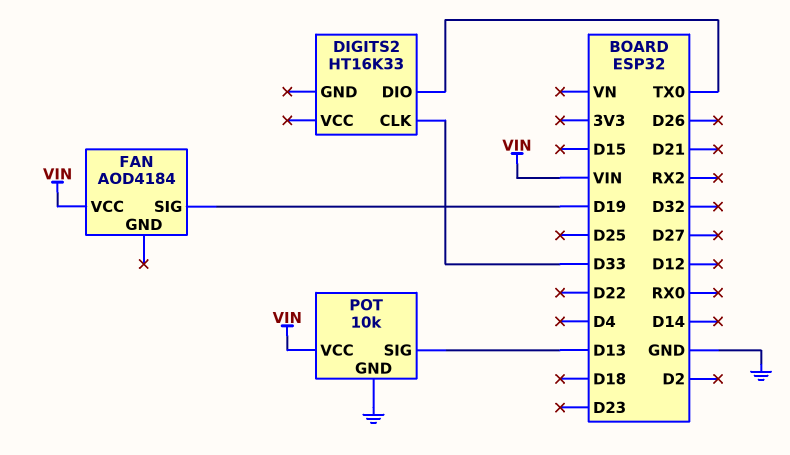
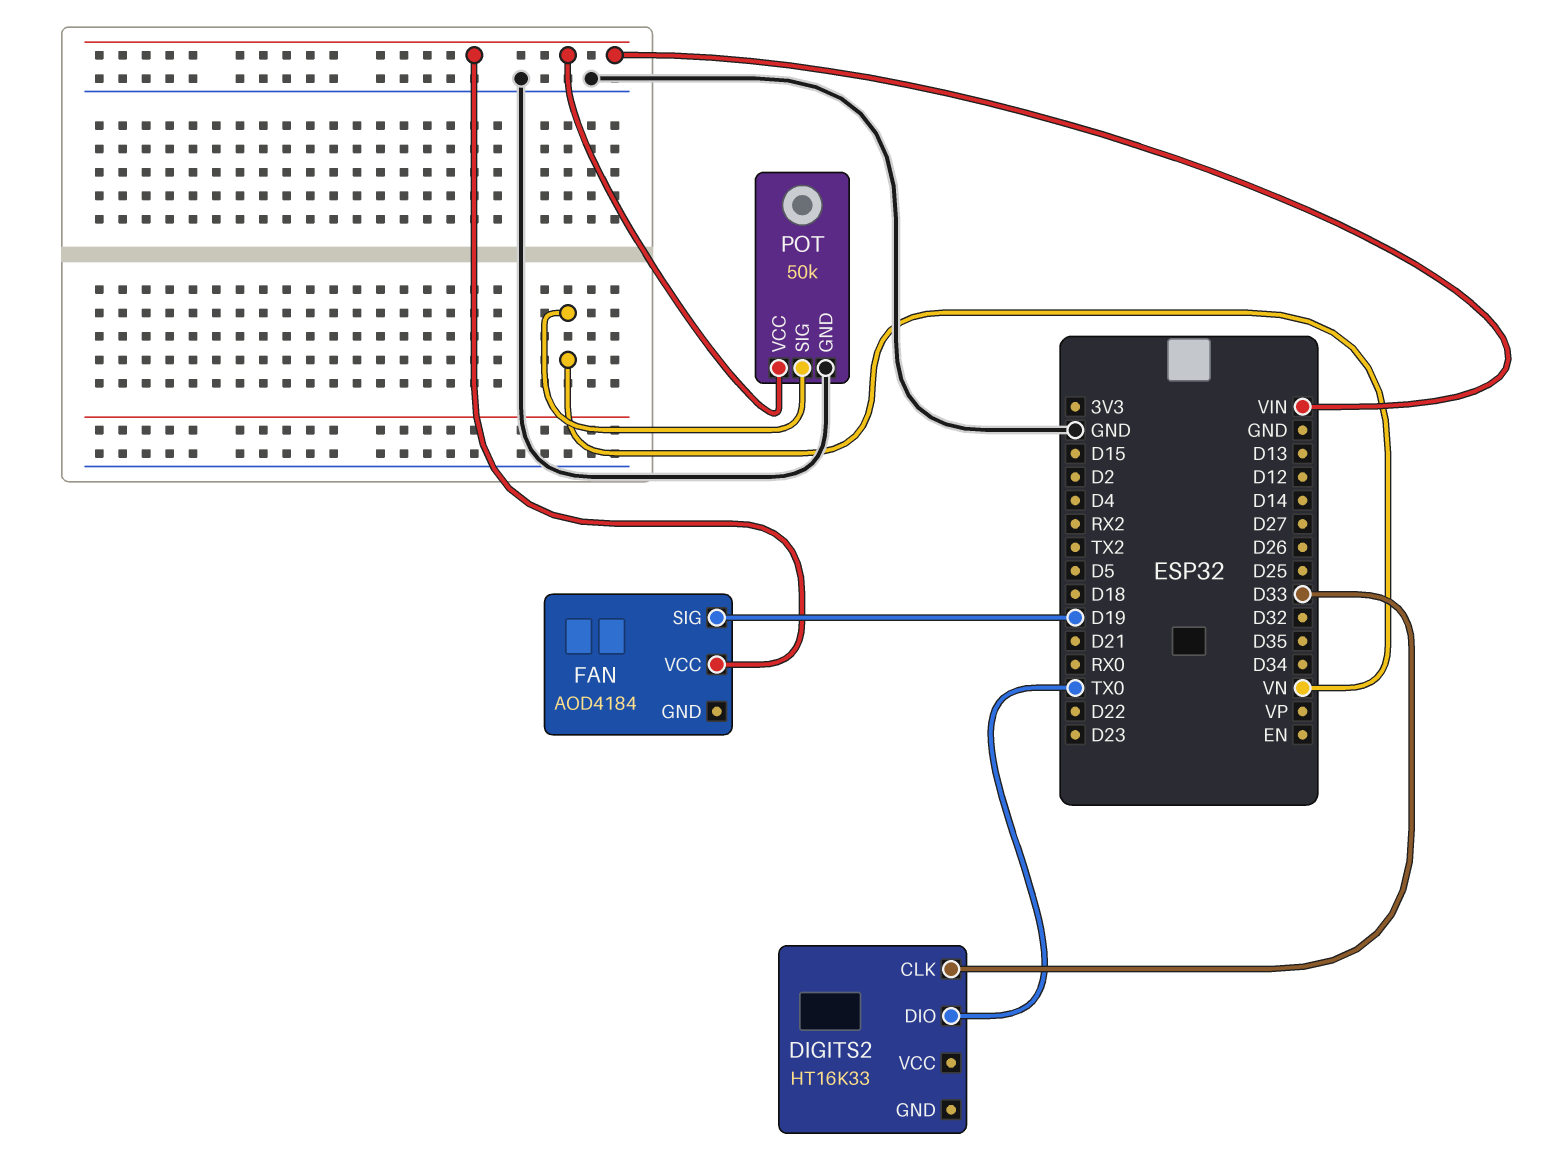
POT: 10k -> 50k
POT pin SIG: D13 -> VN

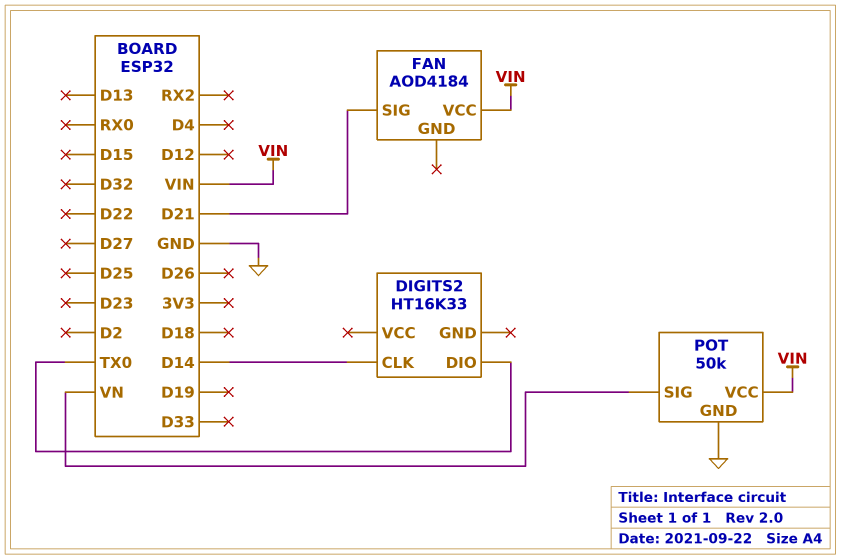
DIGITS2 pin CLK: D33 -> D14
FAN pin SIG: D19 -> D21

